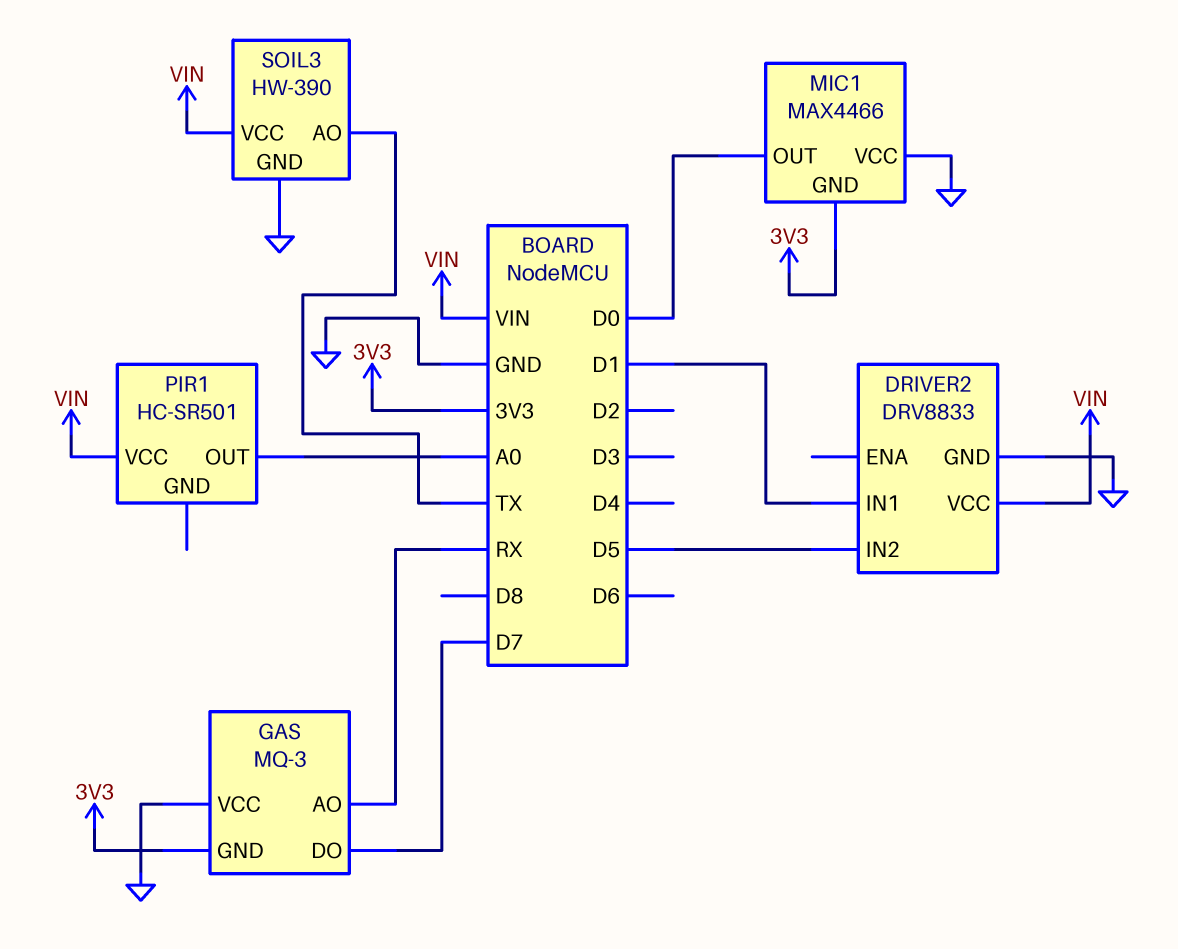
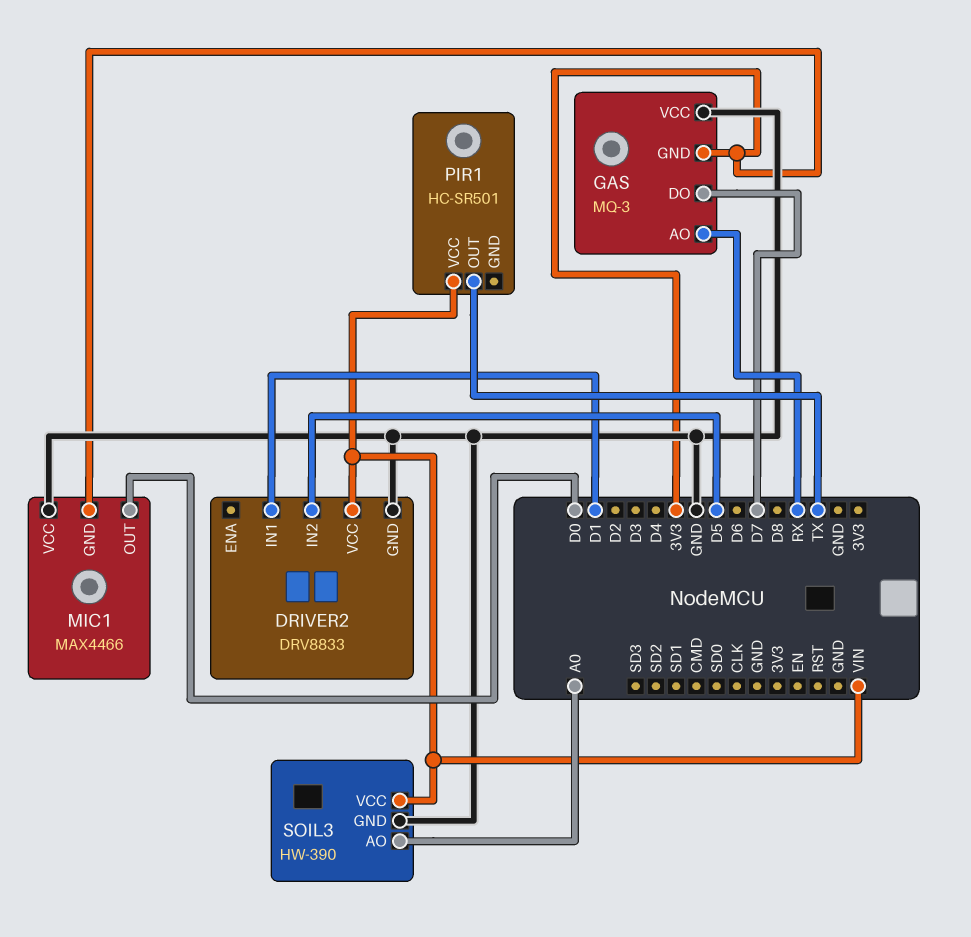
PIR1 pin OUT: A0 -> TX
SOIL3 pin AO: TX -> A0

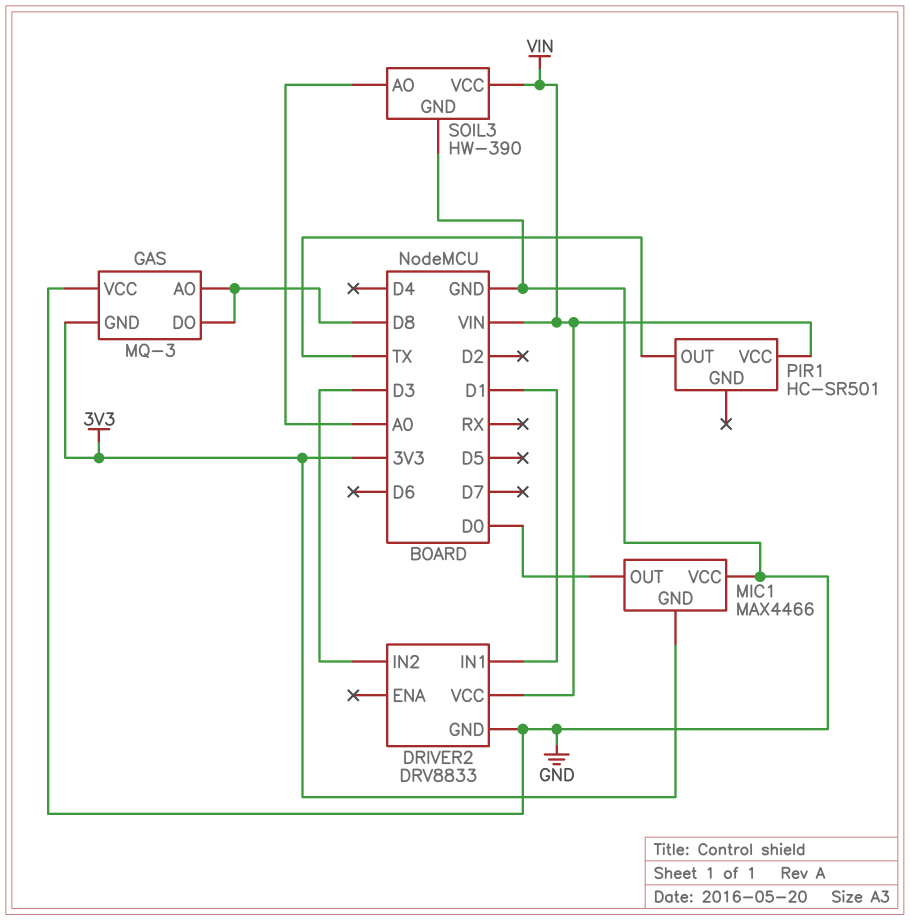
DRIVER2 pin IN2: D5 -> D3
GAS pin AO: RX -> D8
GAS pin DO: D7 -> D8

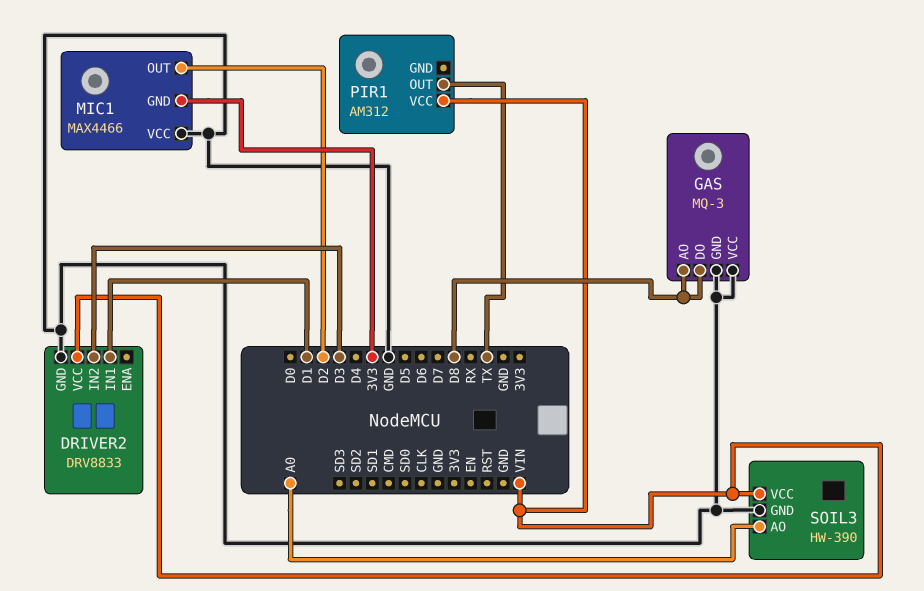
GAS pin GND: 3V3 -> GND
MIC1 pin OUT: D0 -> D2
PIR1: HC-SR501 -> AM312

